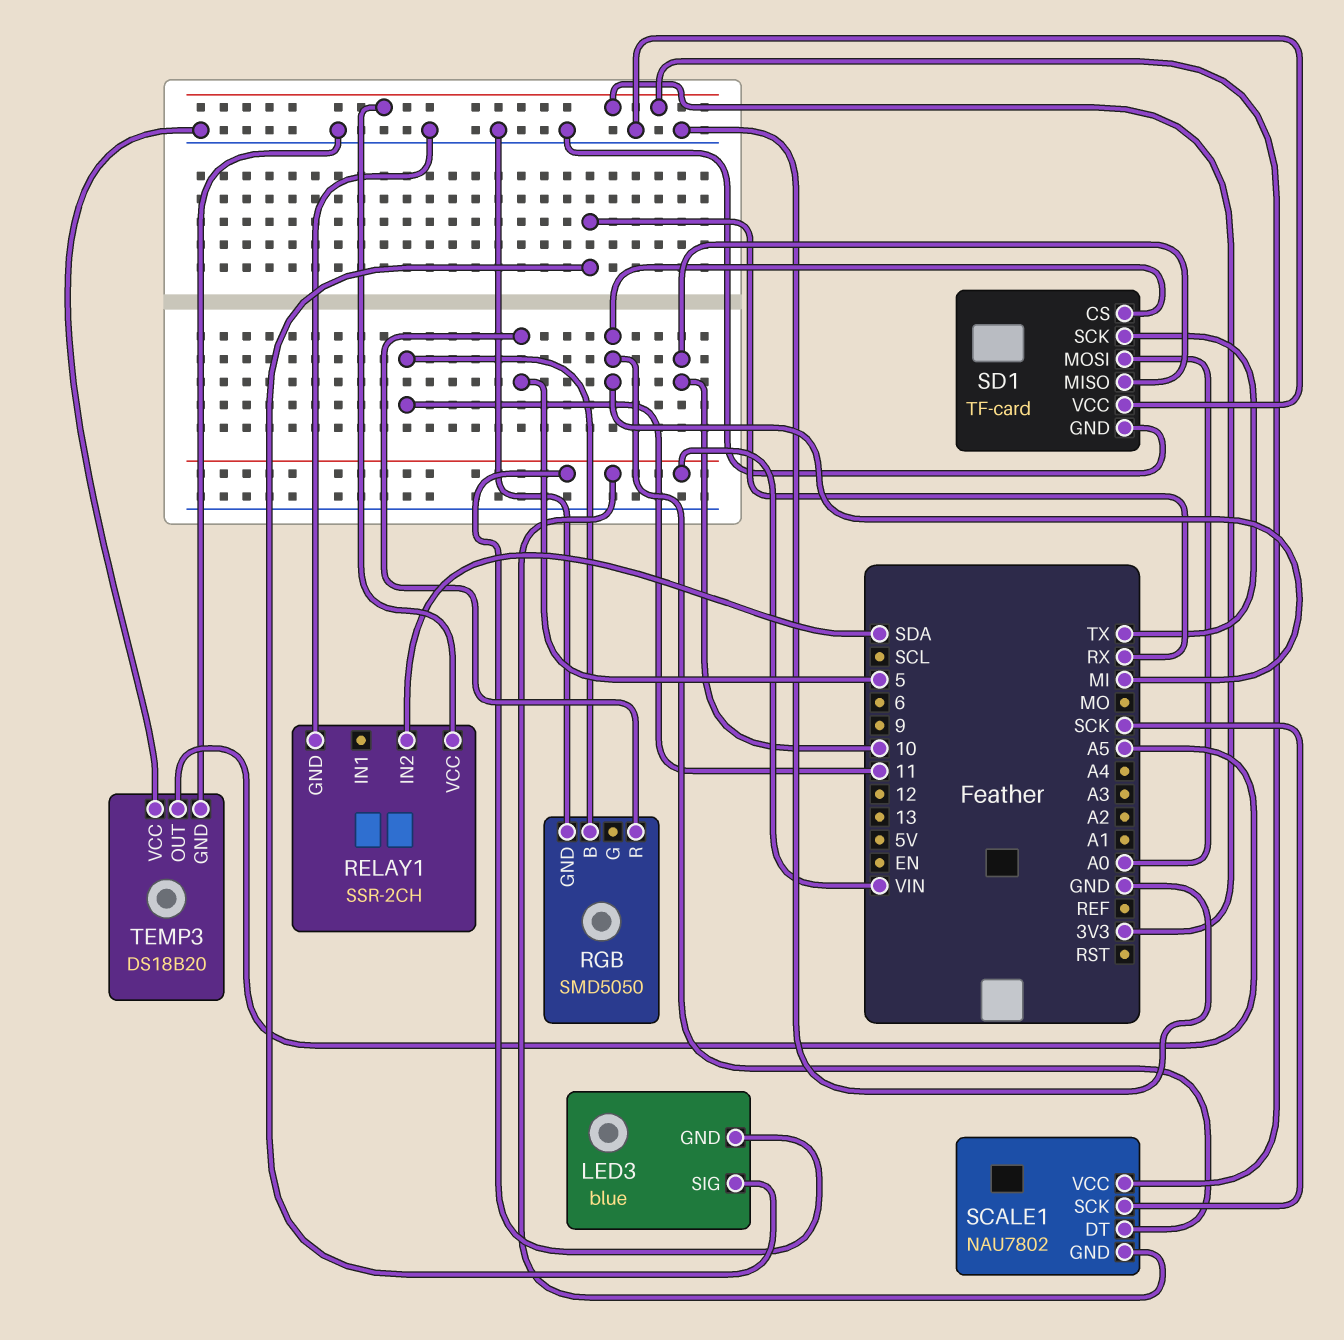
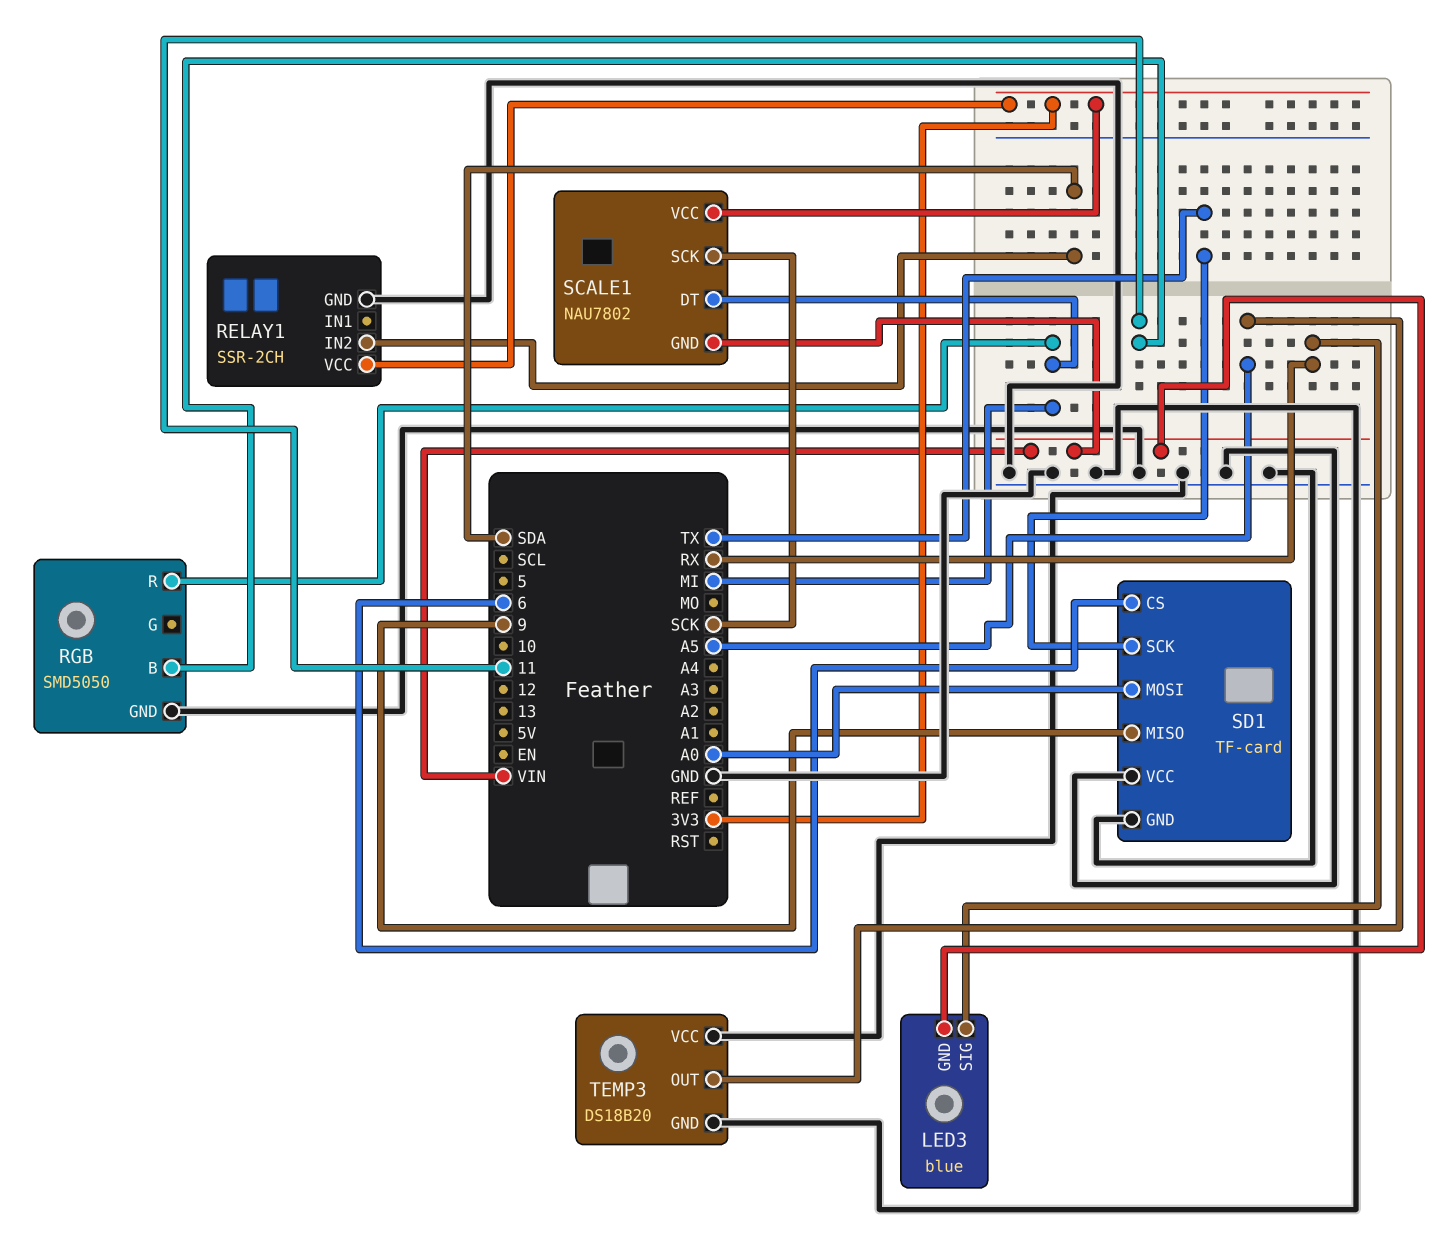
RGB pin R: 5 -> MI
SD1 pin CS: MI -> 6
SD1 pin MISO: 10 -> 9

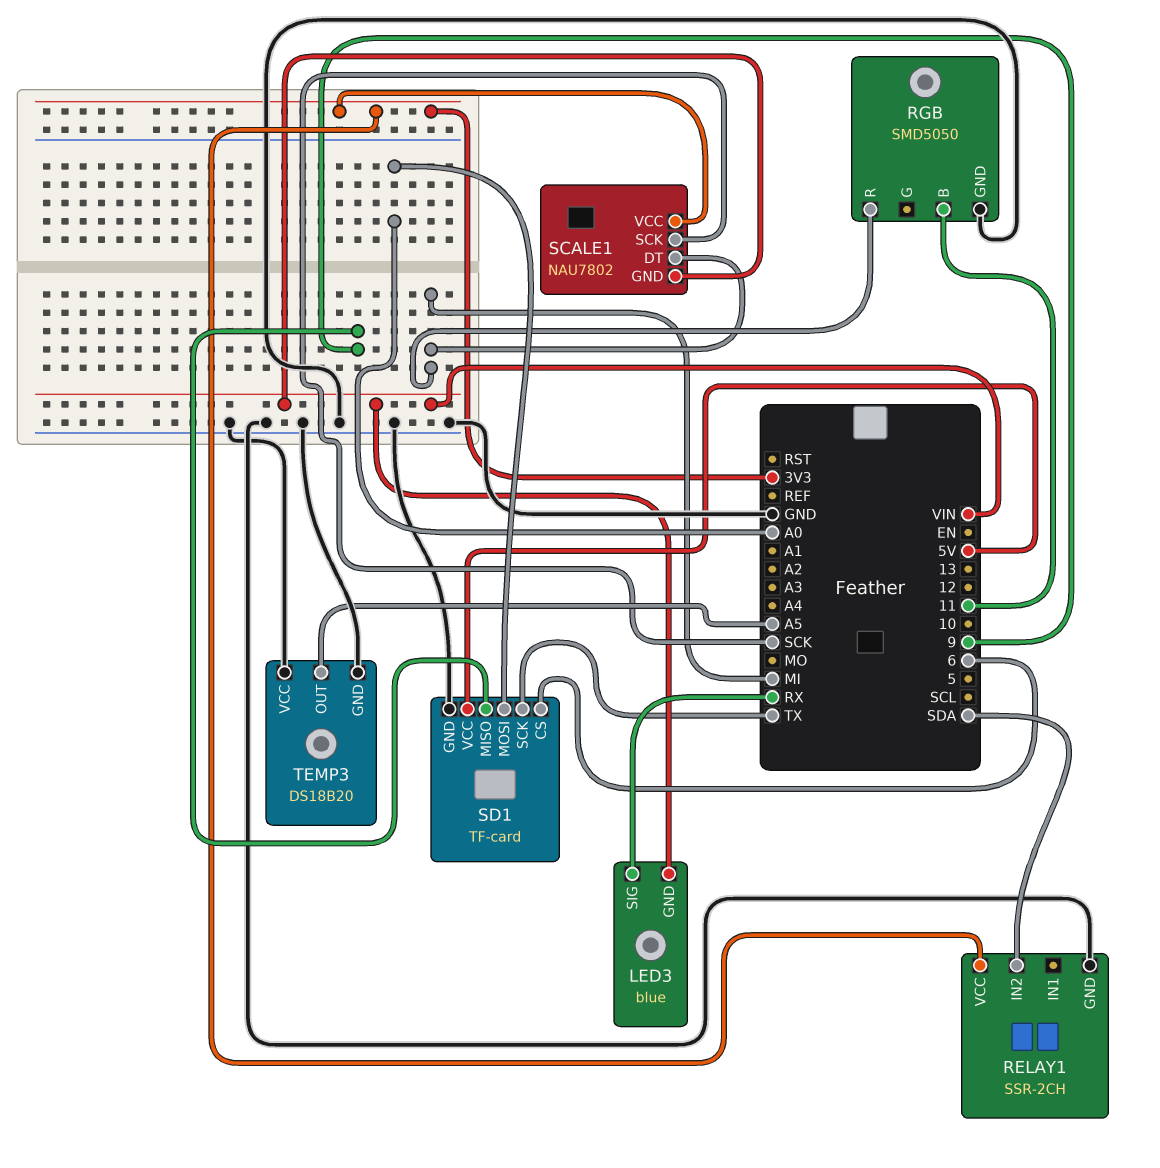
SD1 pin VCC: GND -> 5V

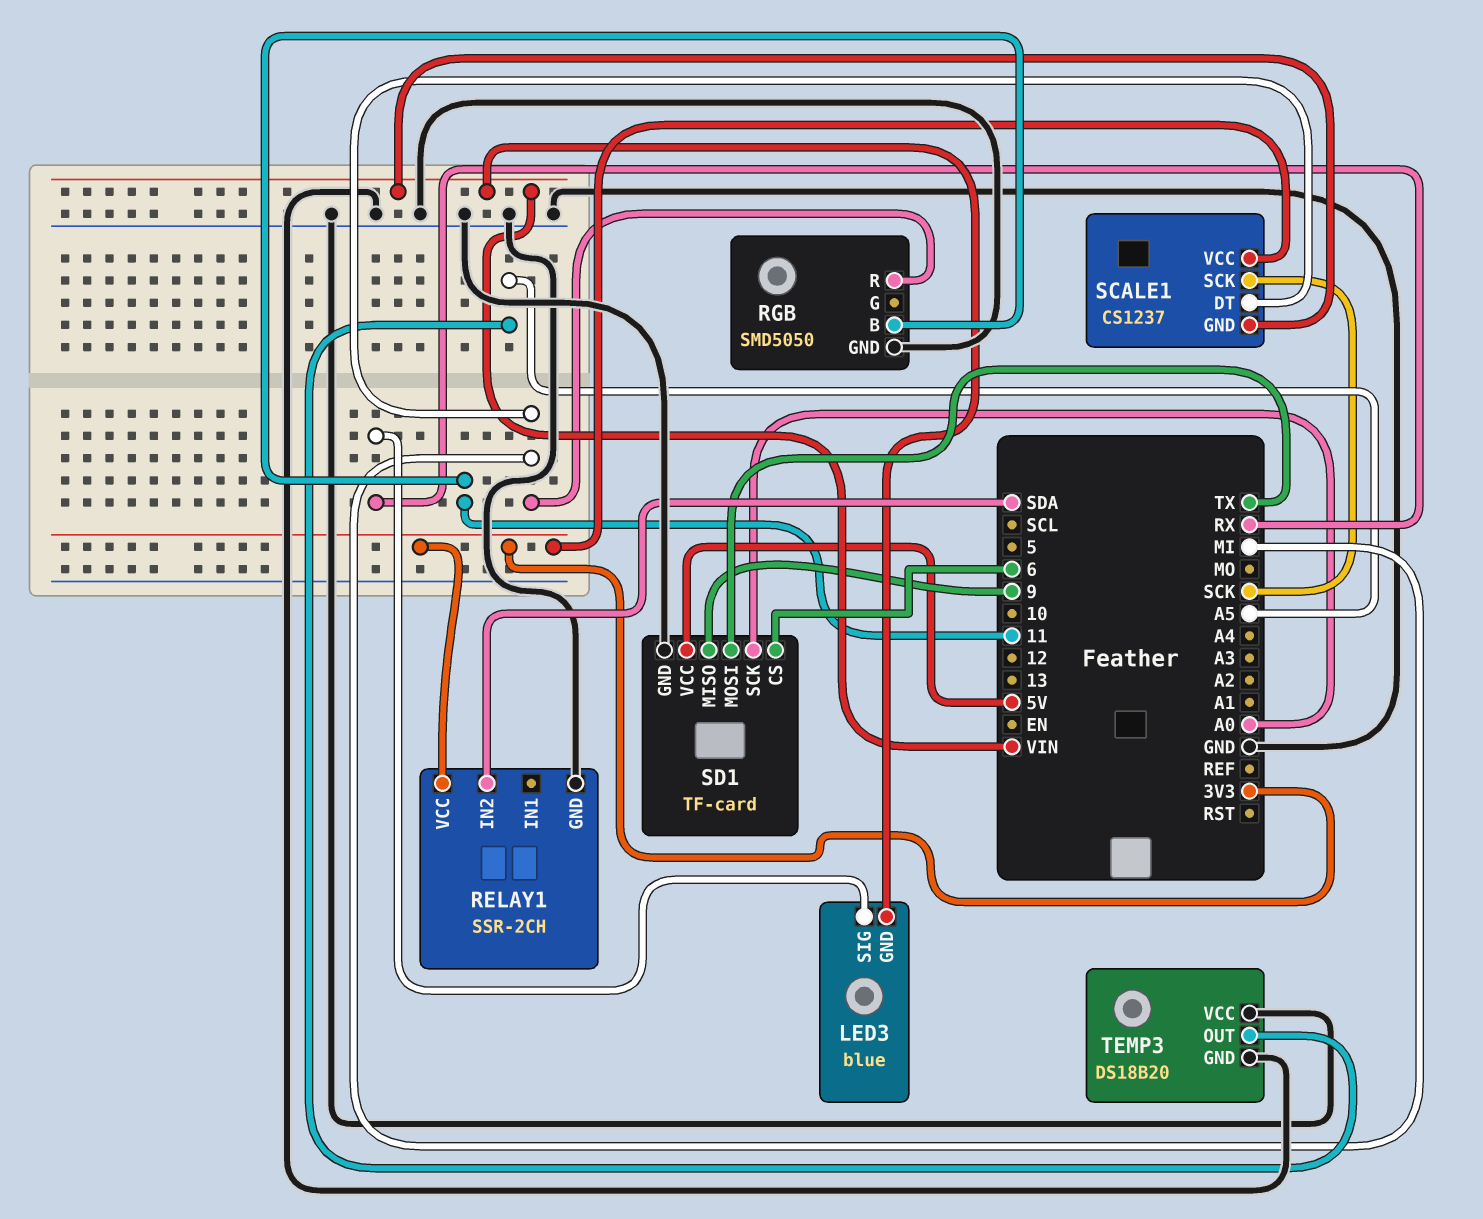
SCALE1: NAU7802 -> CS1237
SD1 pin MOSI: A0 -> TX
SD1 pin SCK: TX -> A0

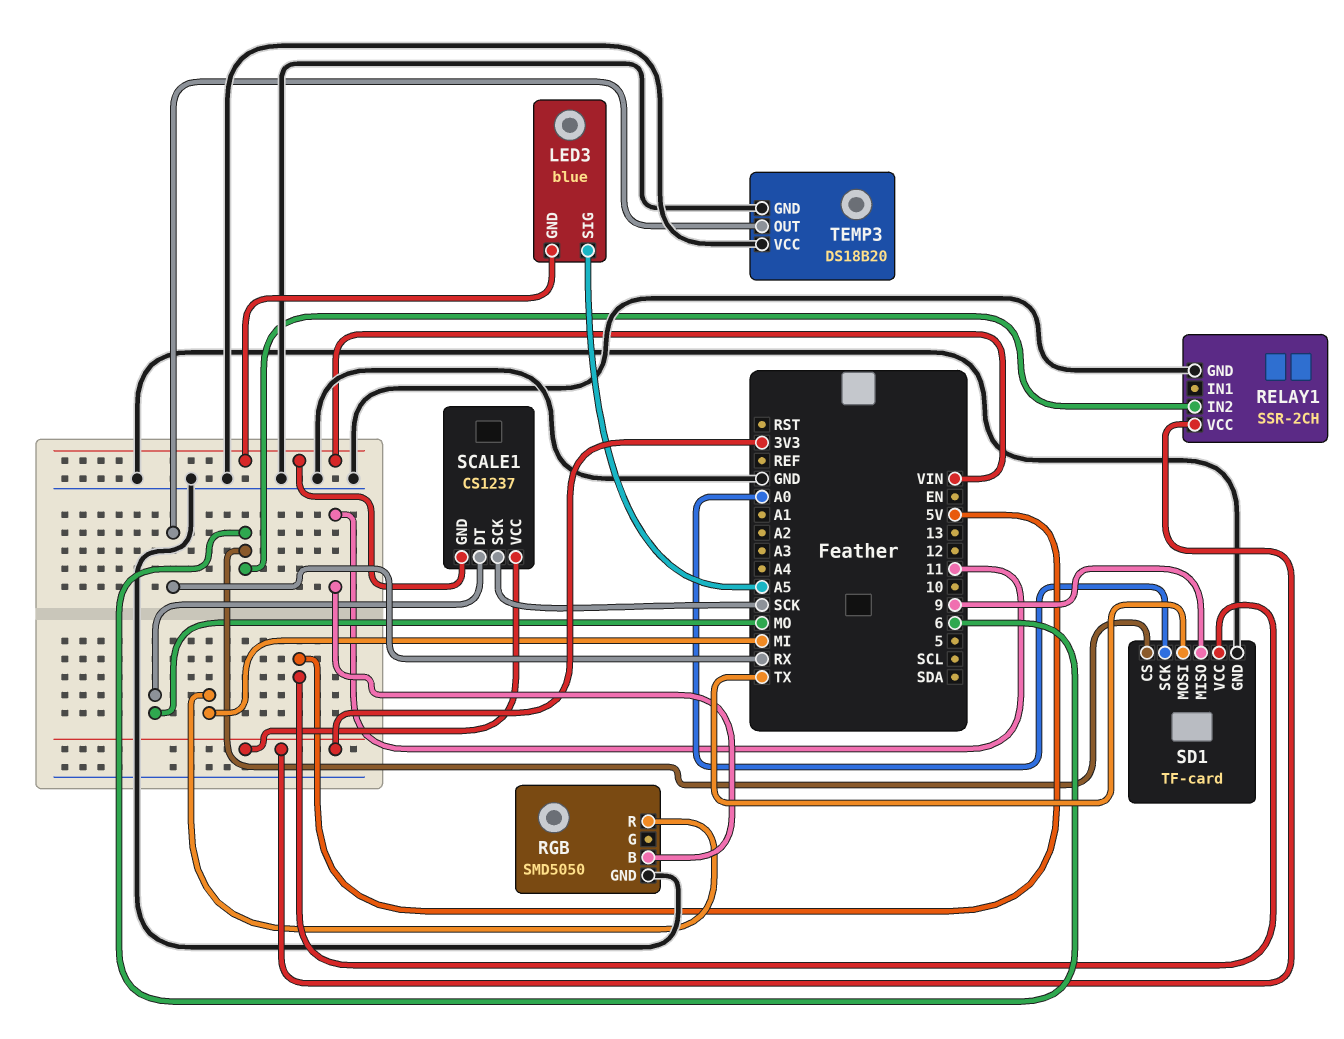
LED3 pin SIG: RX -> A5
RELAY1 pin IN2: SDA -> 6
SCALE1 pin DT: MI -> MO
TEMP3 pin OUT: A5 -> RX

